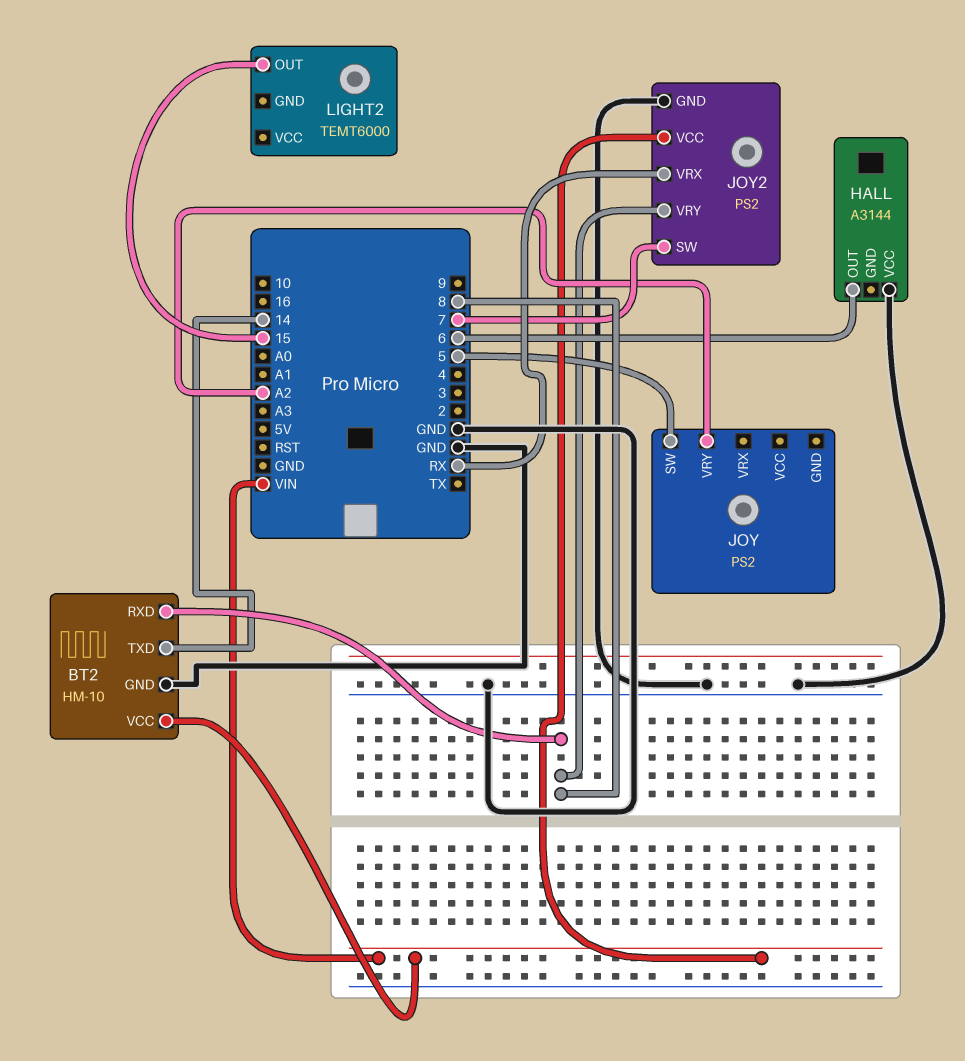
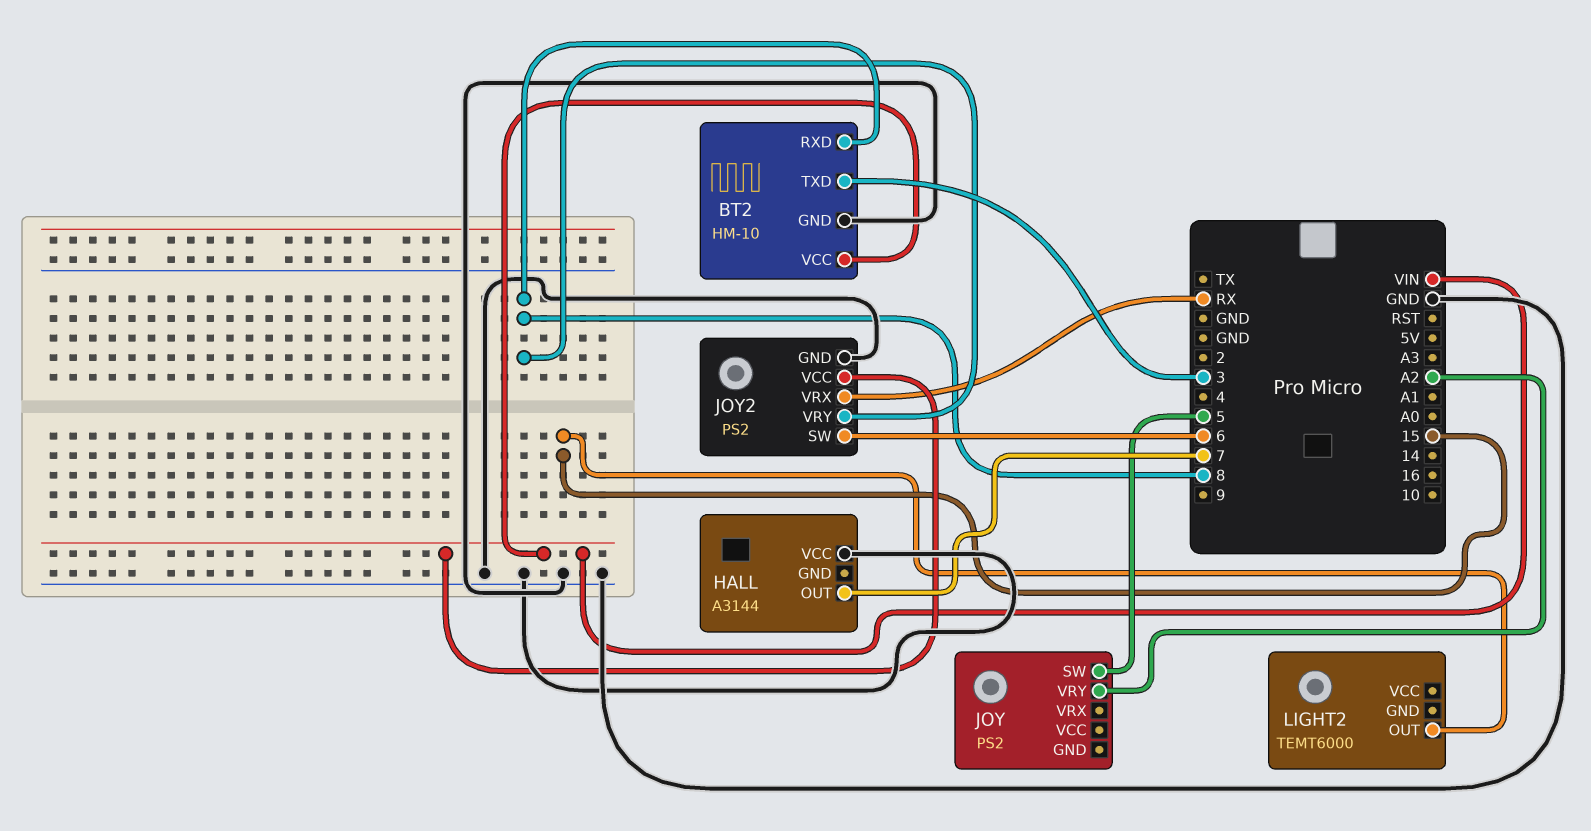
BT2 pin TXD: 14 -> 3
HALL pin OUT: 6 -> 7
JOY2 pin SW: 7 -> 6

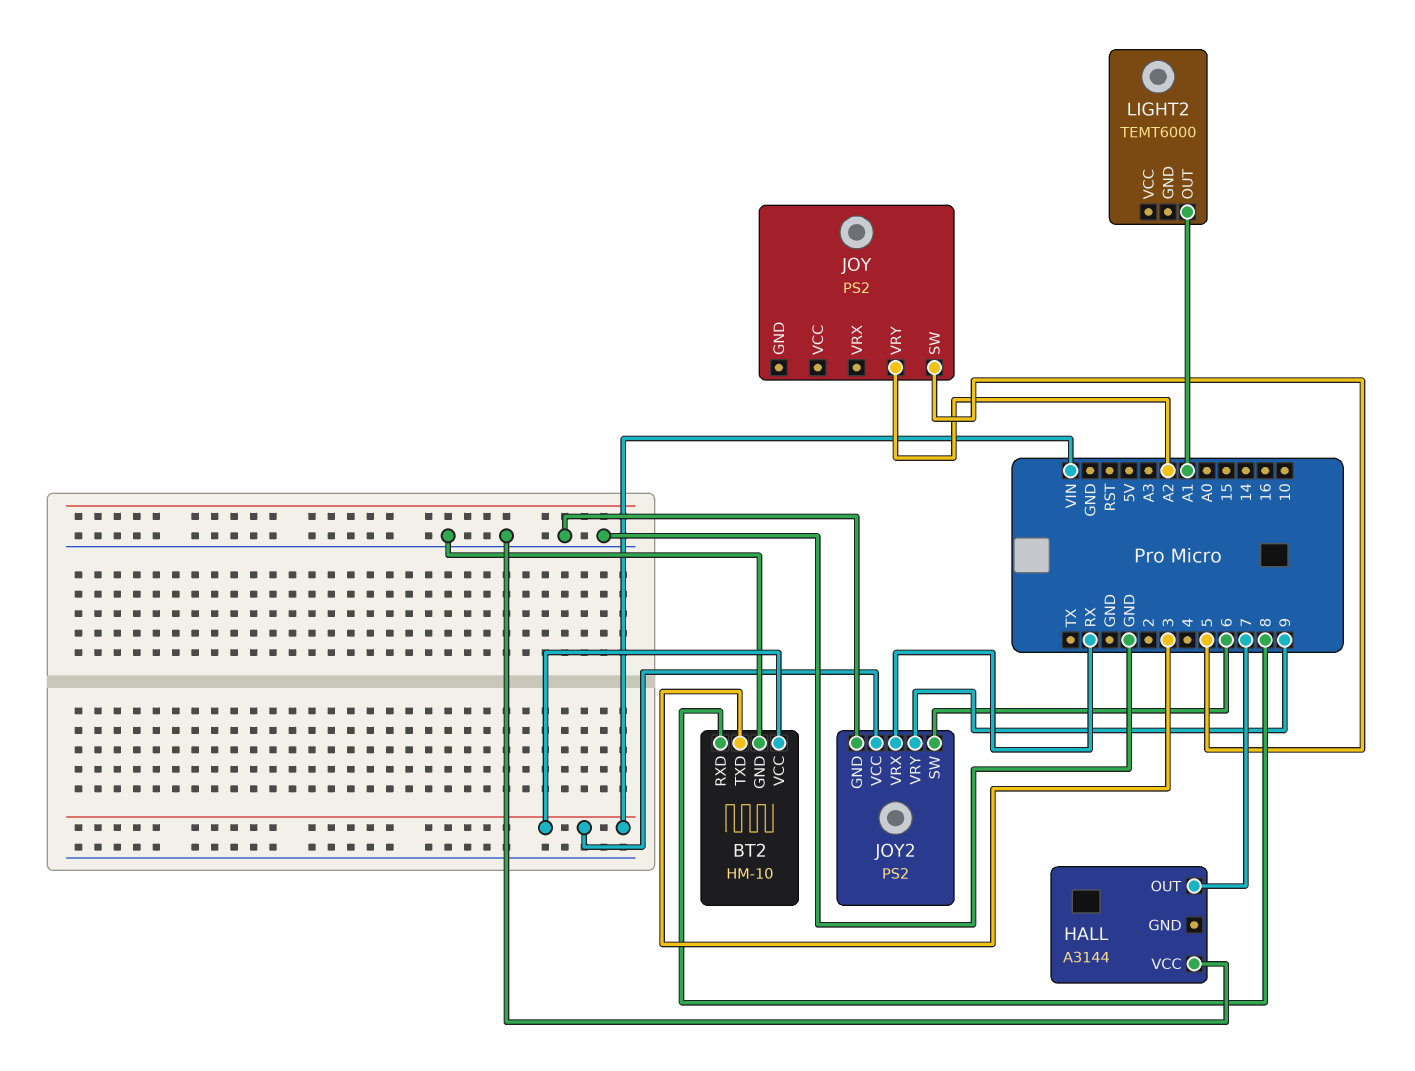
JOY2 pin VRY: 8 -> 9
LIGHT2 pin OUT: 15 -> A1

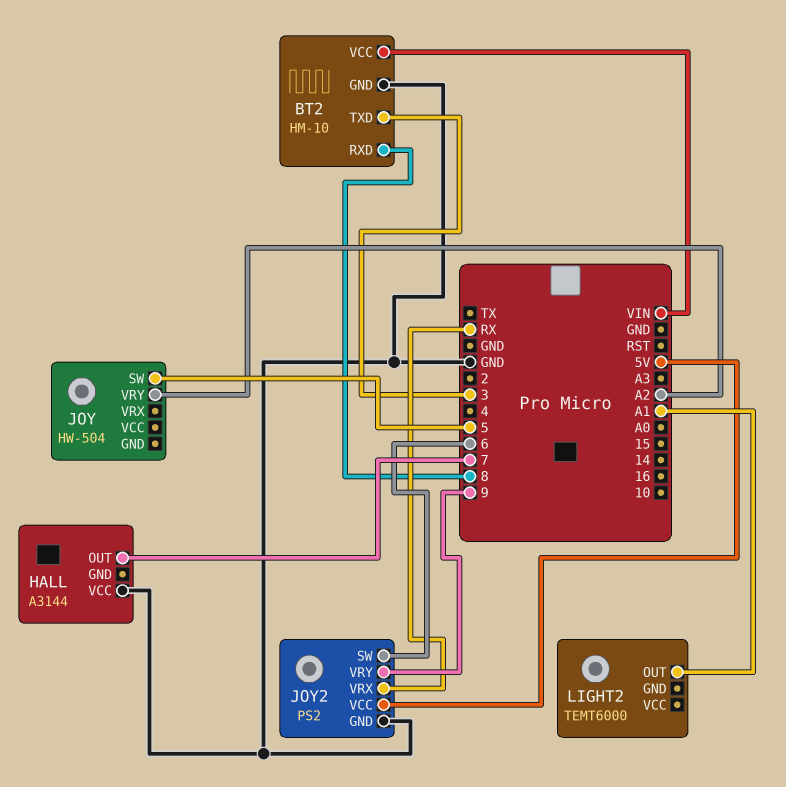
JOY: PS2 -> HW-504
JOY2 pin VCC: VIN -> 5V

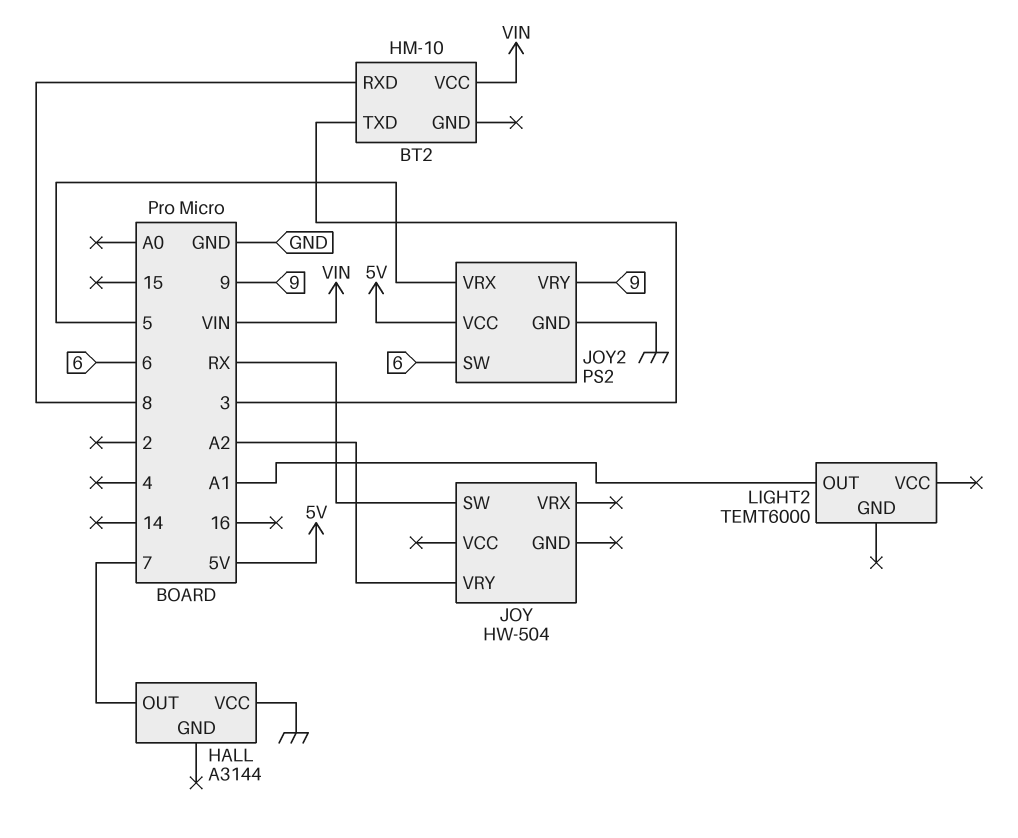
BT2 pin GND: GND -> none
JOY pin SW: 5 -> RX
JOY2 pin VRX: RX -> 5

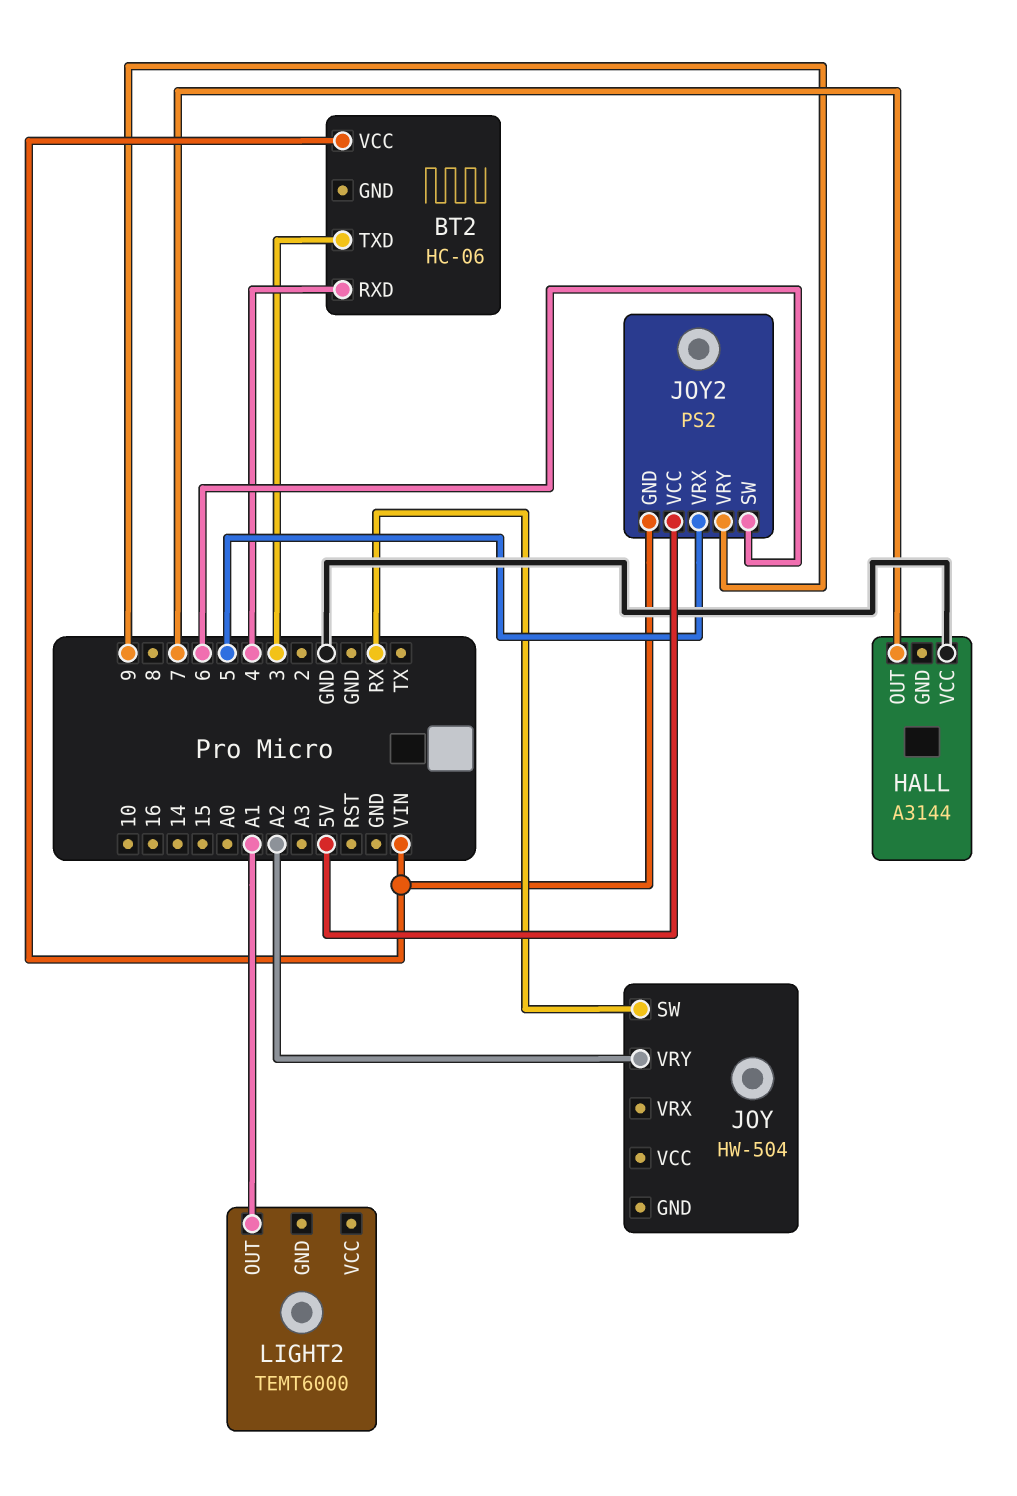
BT2: HM-10 -> HC-06
BT2 pin RXD: 8 -> 4
JOY2 pin GND: GND -> VIN

